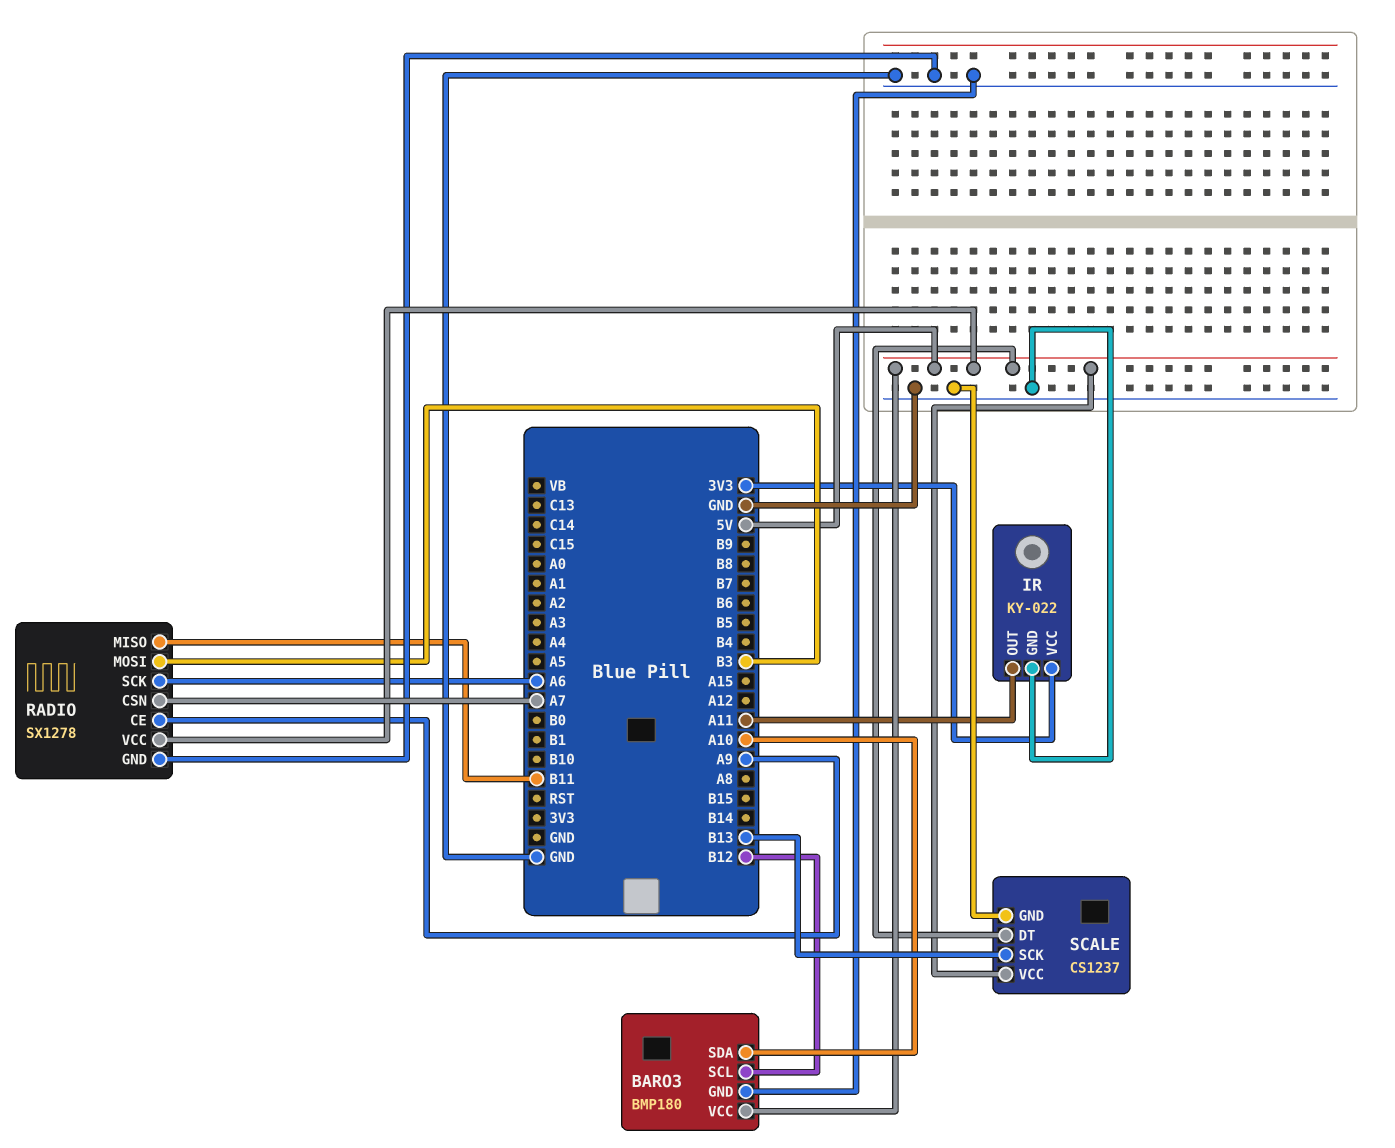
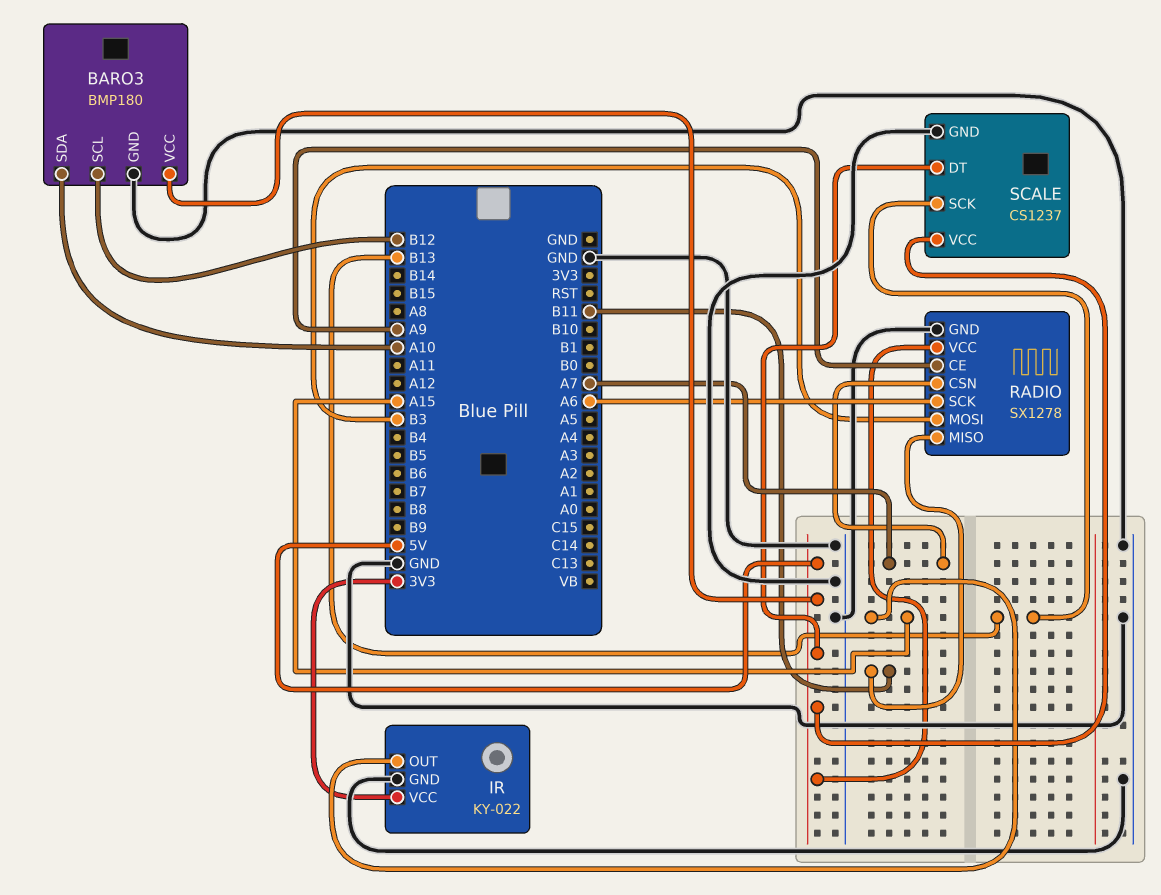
IR pin OUT: A11 -> A15

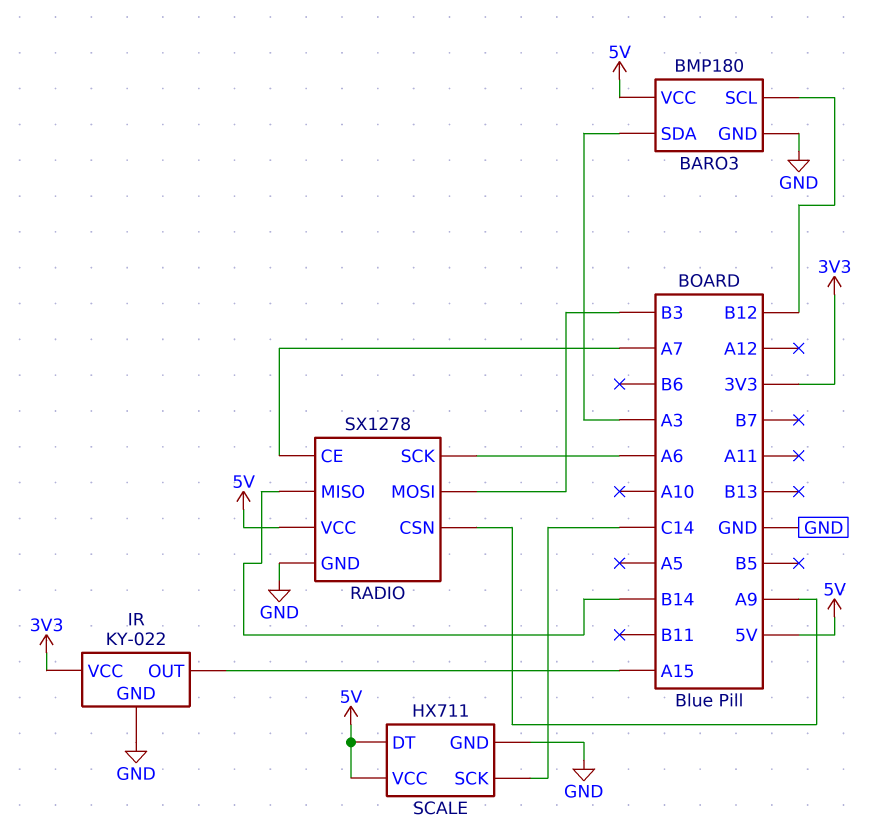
BARO3 pin SDA: A10 -> A3
RADIO pin CE: A9 -> A7
RADIO pin CSN: A7 -> A9
RADIO pin MISO: B11 -> B14
SCALE: CS1237 -> HX711
SCALE pin SCK: B13 -> C14

